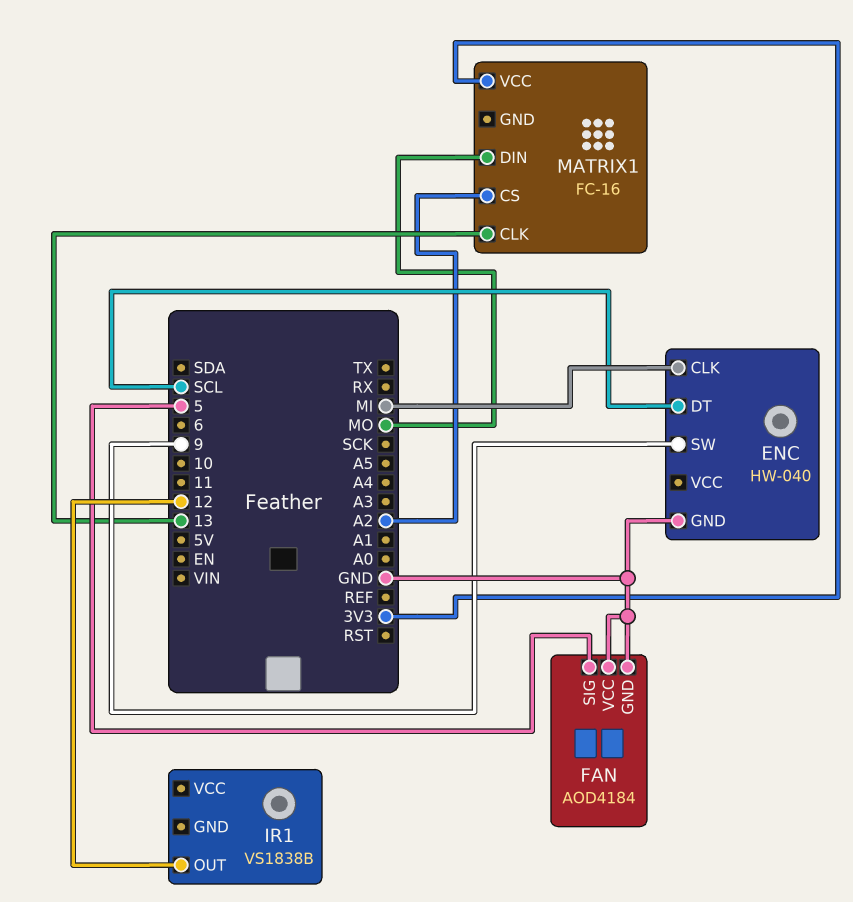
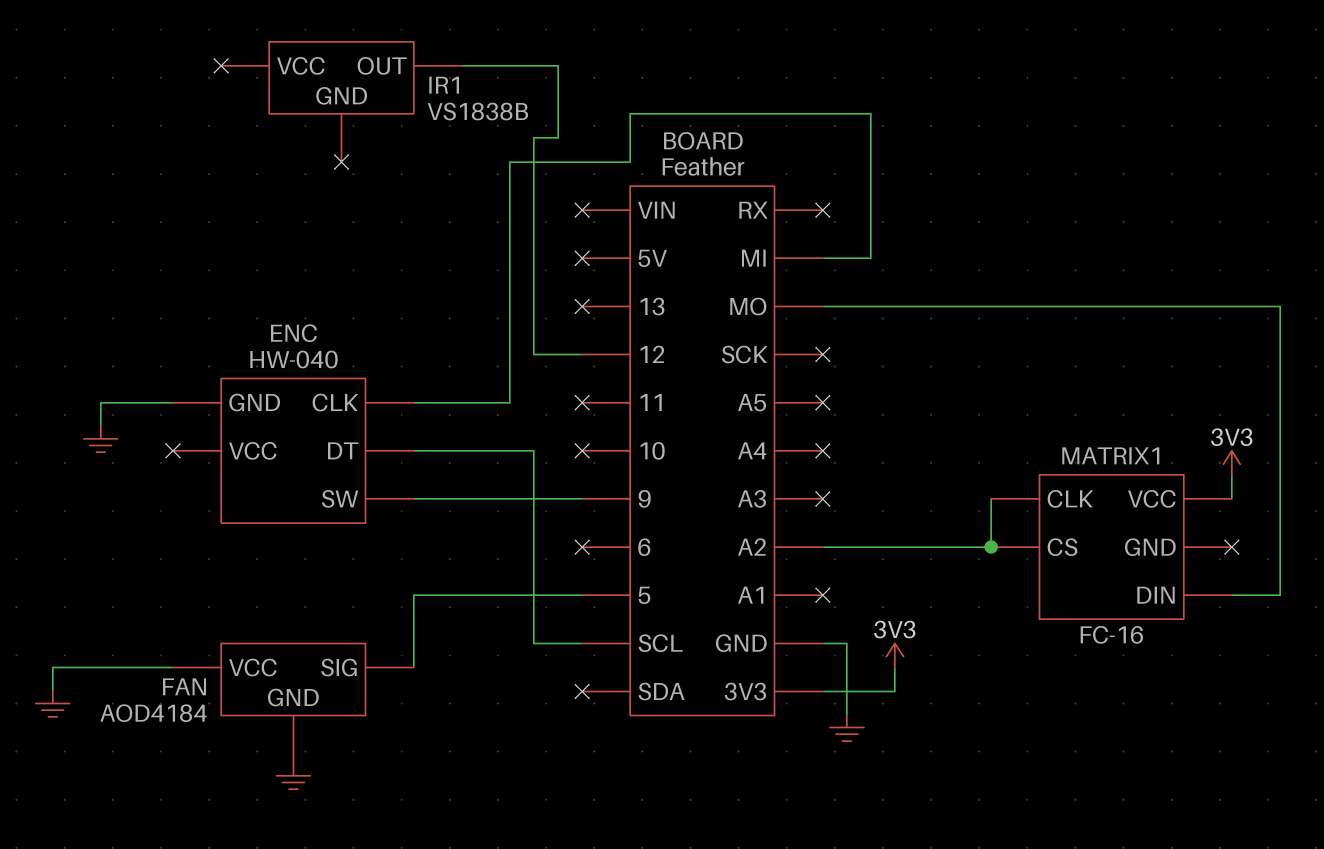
MATRIX1 pin CLK: 13 -> A2

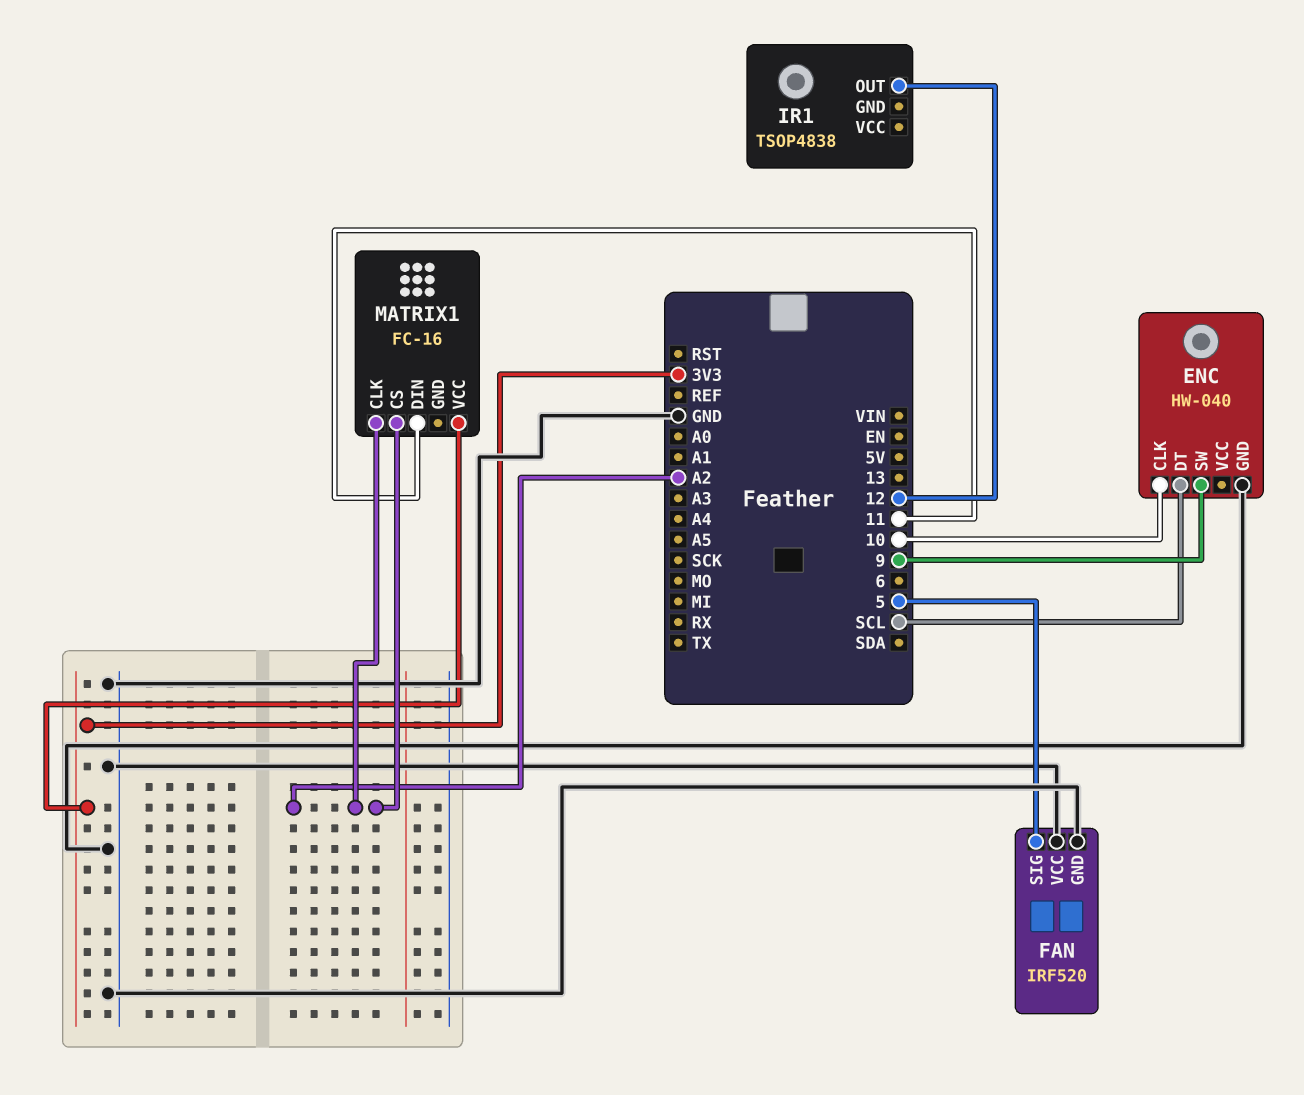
ENC pin CLK: MI -> 10
FAN: AOD4184 -> IRF520
IR1: VS1838B -> TSOP4838
MATRIX1 pin DIN: MO -> 11

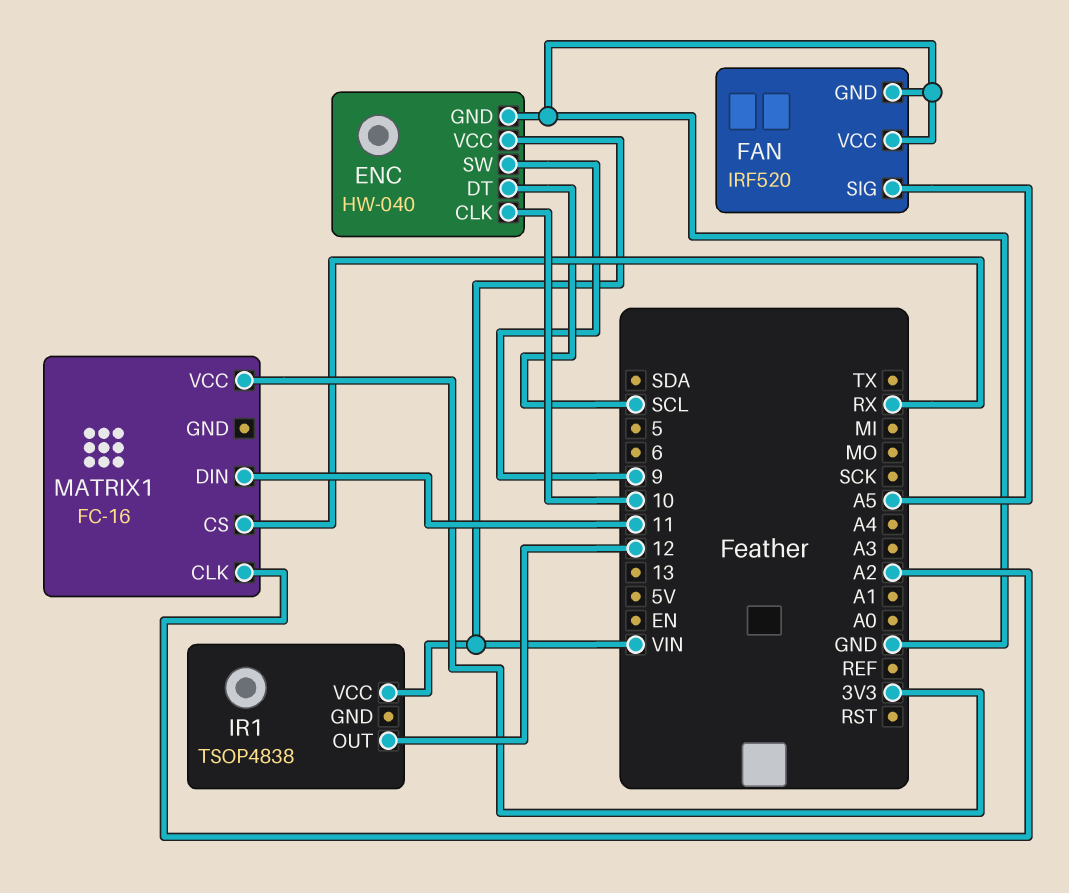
ENC pin VCC: none -> VIN
FAN pin SIG: 5 -> A5
IR1 pin VCC: none -> VIN
MATRIX1 pin CS: A2 -> RX

